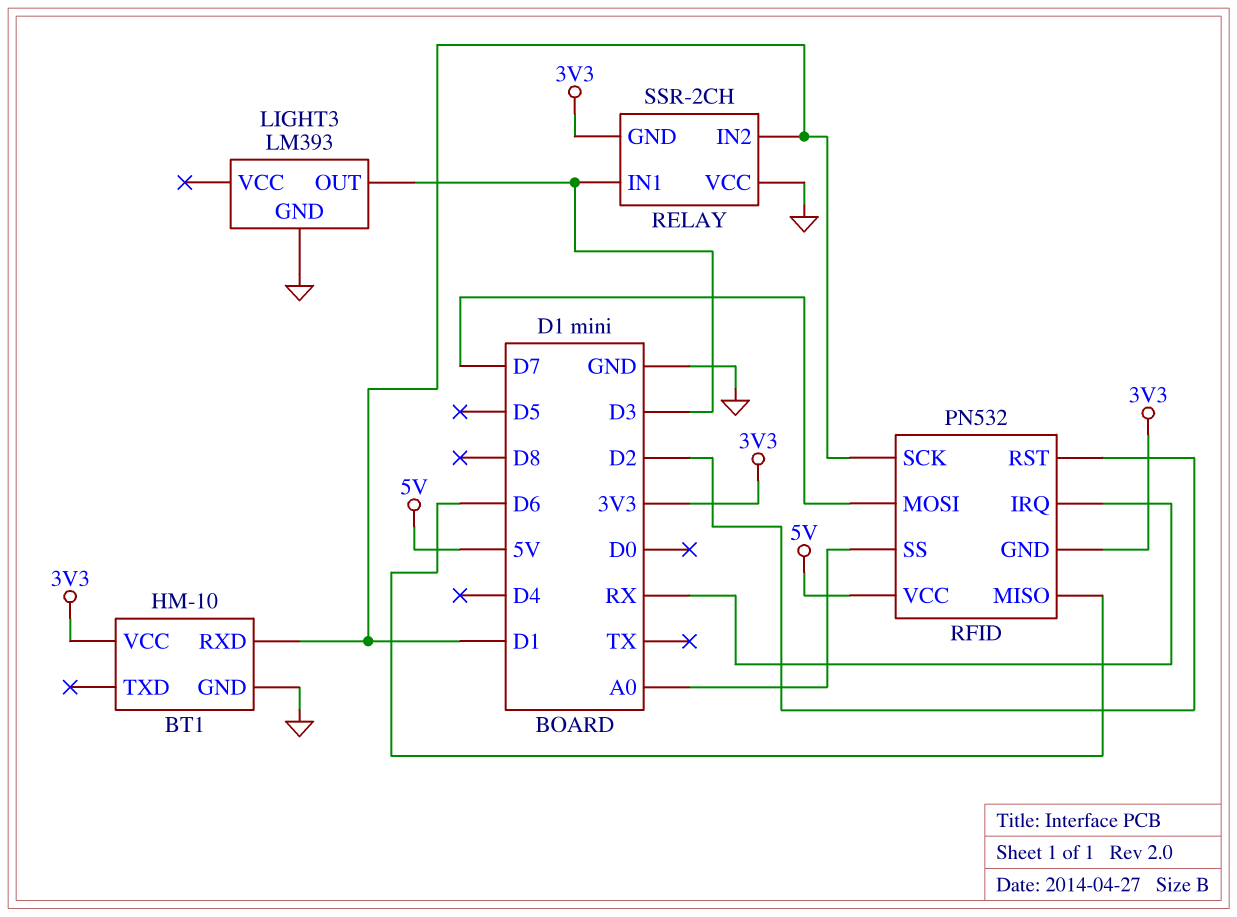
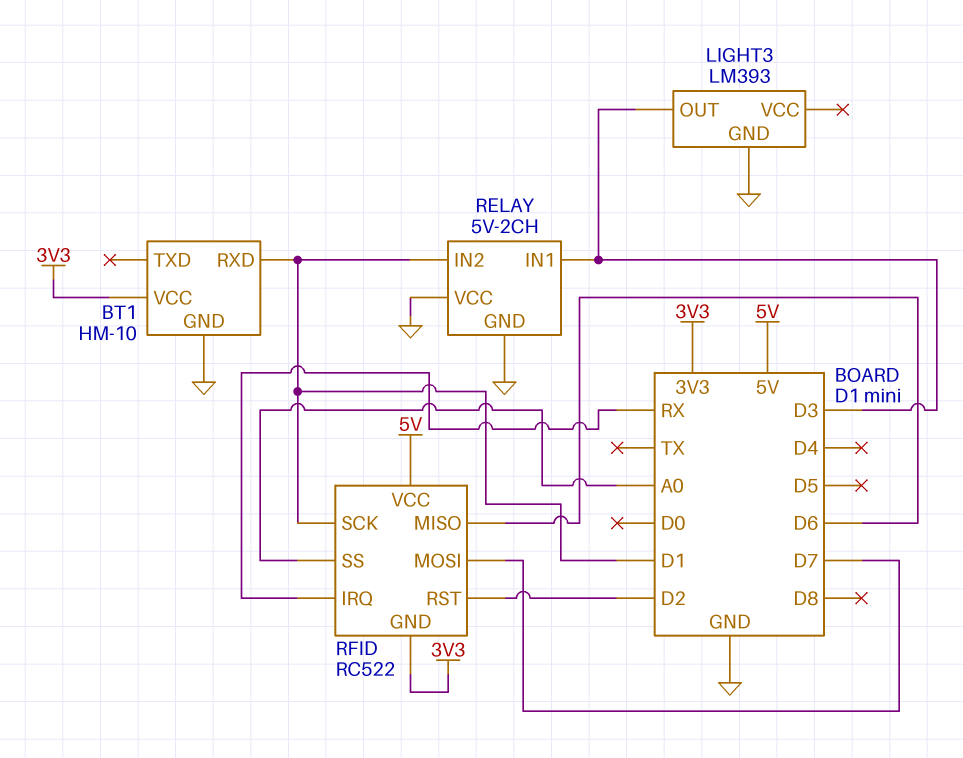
RELAY: SSR-2CH -> 5V-2CH
RELAY pin GND: 3V3 -> GND
RFID: PN532 -> RC522

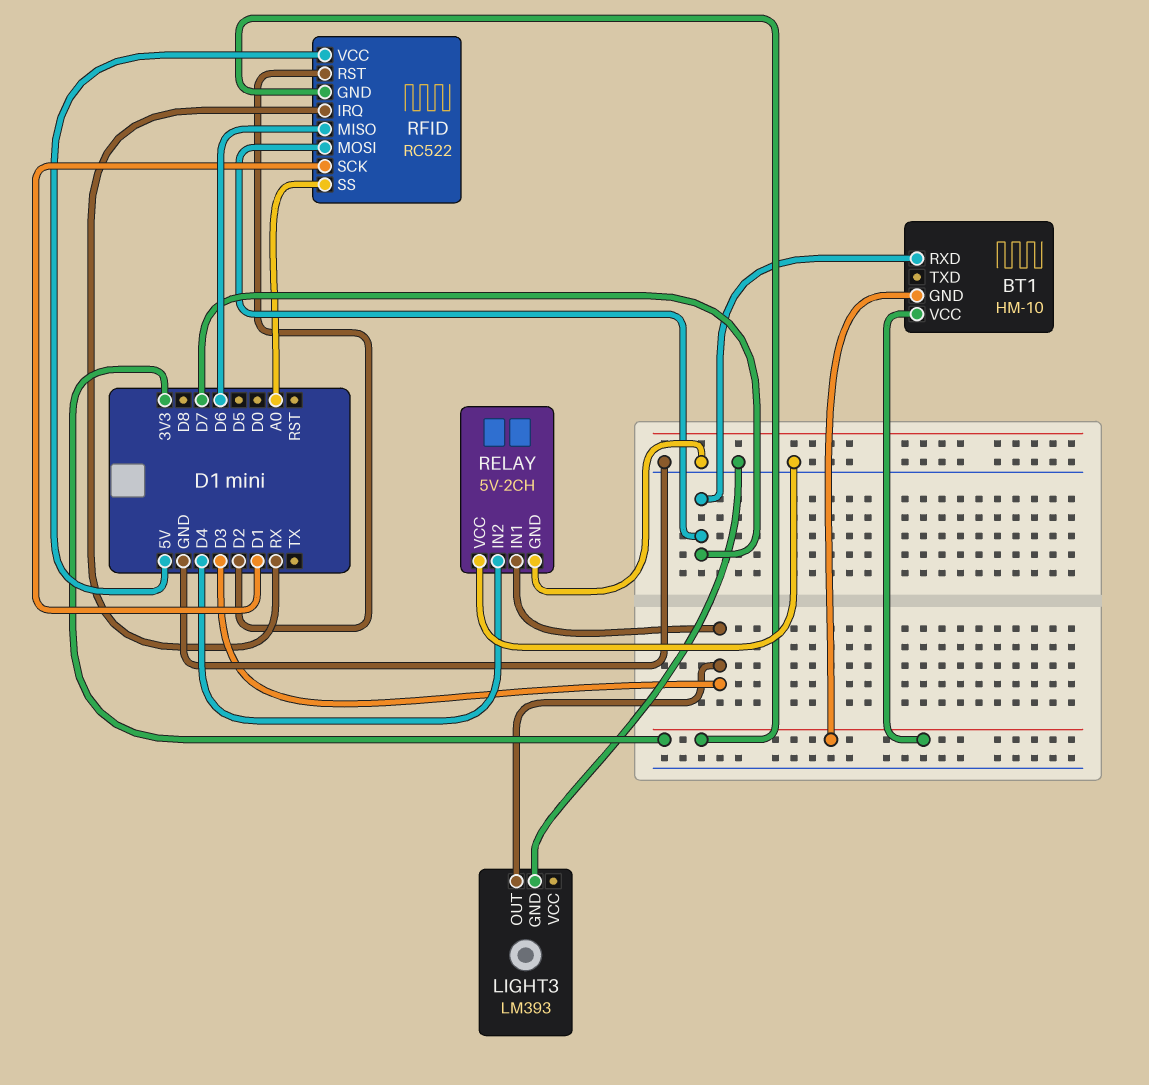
BT1 pin GND: GND -> 3V3
BT1 pin RXD: D1 -> D7
RELAY pin IN2: D1 -> D4

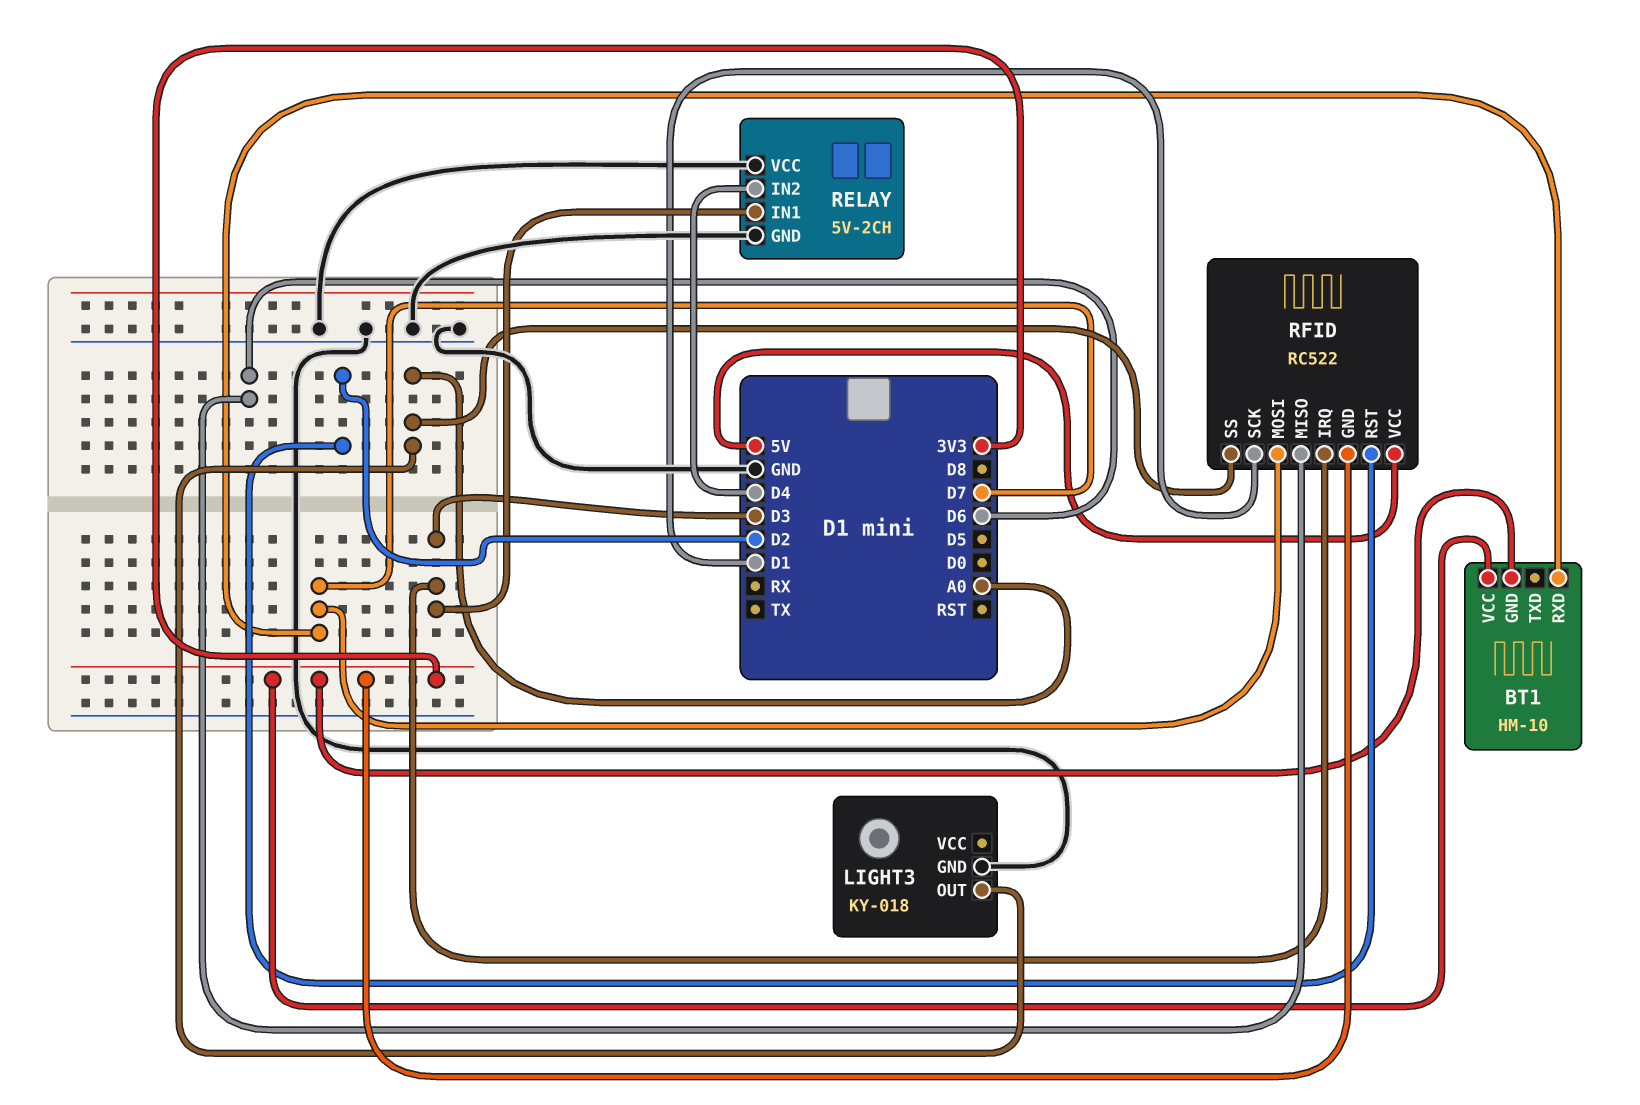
LIGHT3: LM393 -> KY-018
LIGHT3 pin OUT: D3 -> A0
RFID pin IRQ: RX -> D3

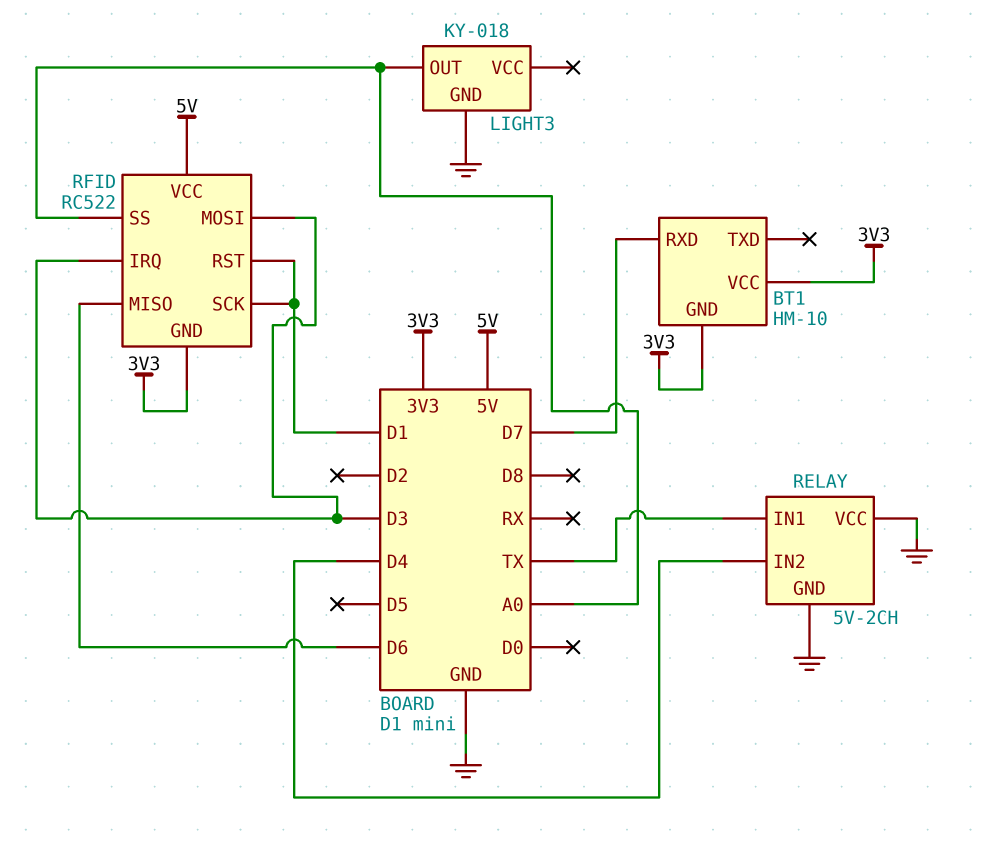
RELAY pin IN1: D3 -> TX
RFID pin MOSI: D7 -> D3
RFID pin RST: D2 -> D1

